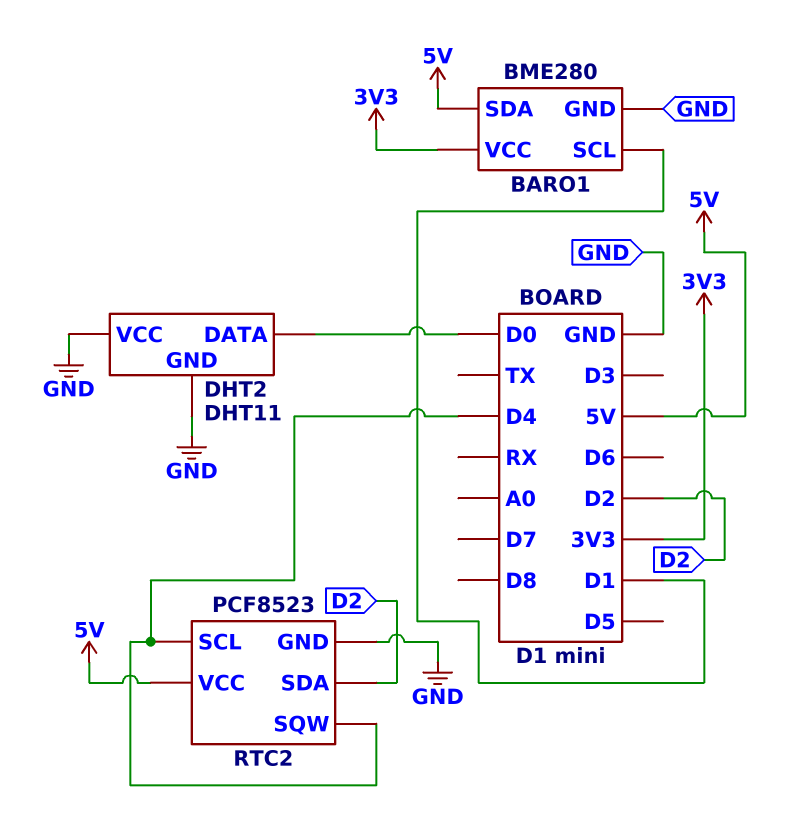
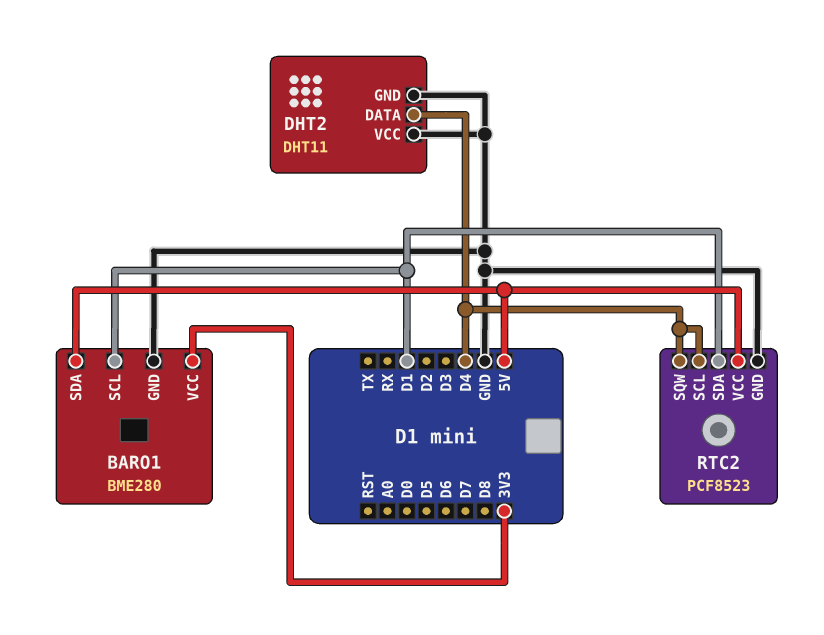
DHT2 pin DATA: D0 -> D4
RTC2 pin SDA: D2 -> D1

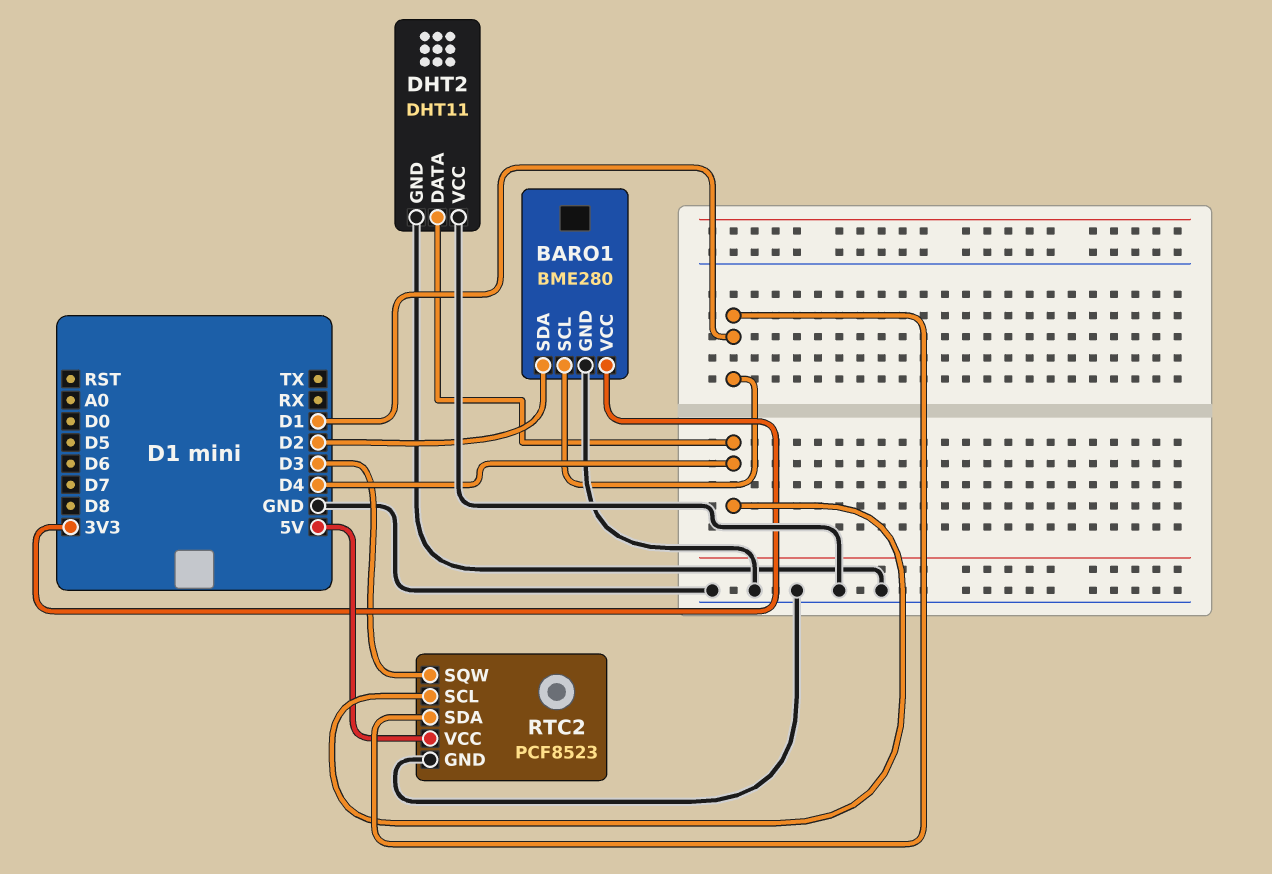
BARO1 pin SDA: 5V -> D2
RTC2 pin SQW: D4 -> D3

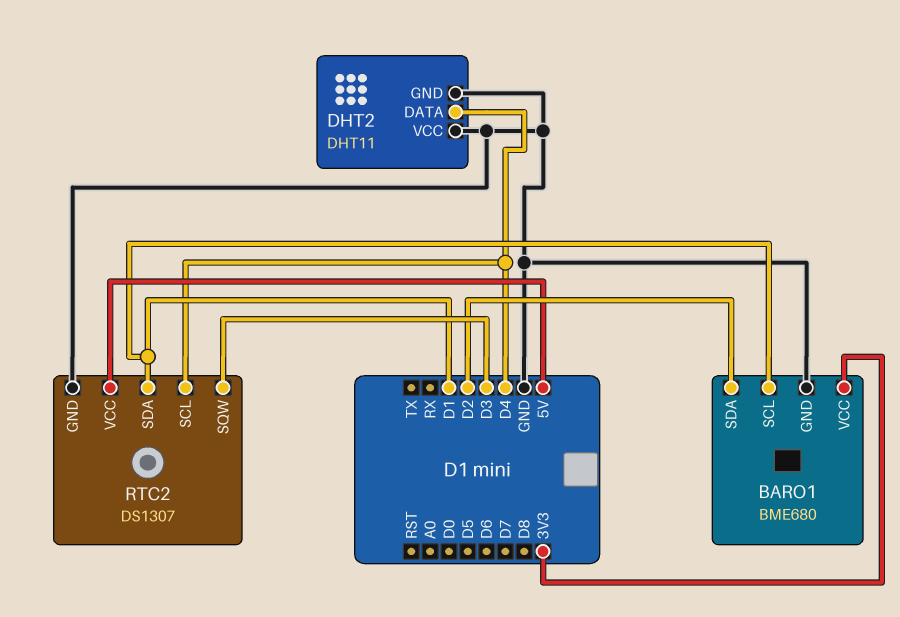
BARO1: BME280 -> BME680
RTC2: PCF8523 -> DS1307

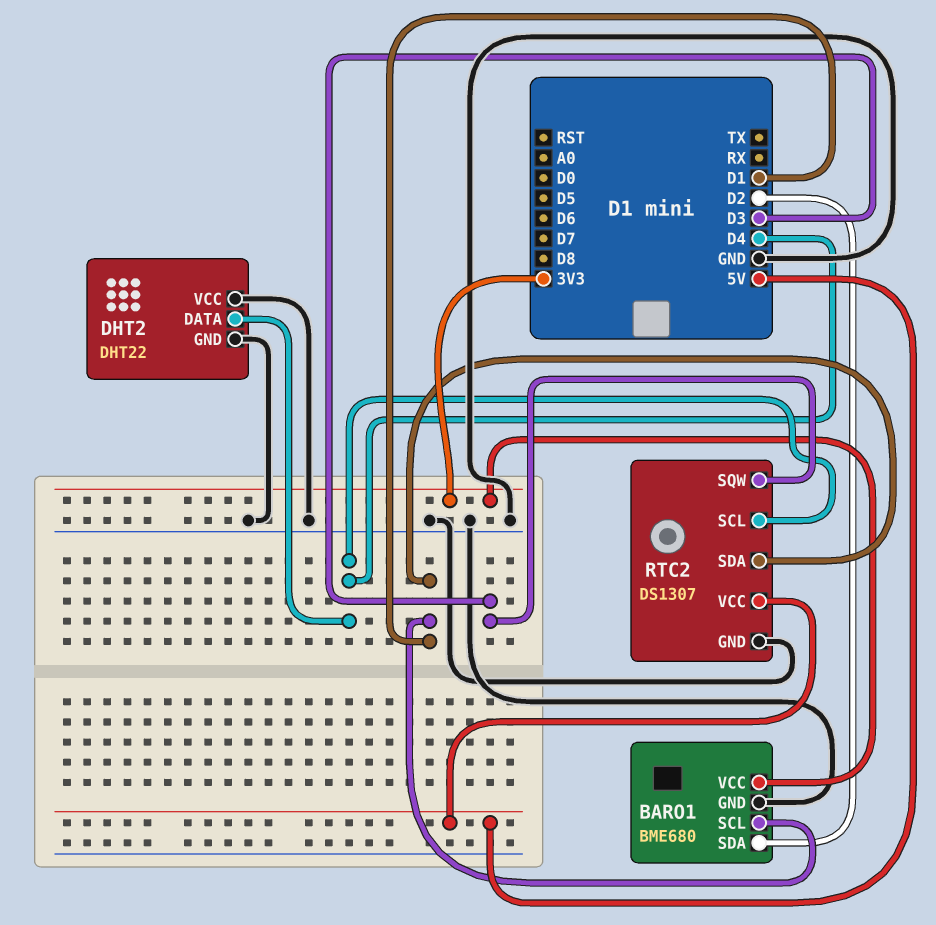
DHT2: DHT11 -> DHT22

